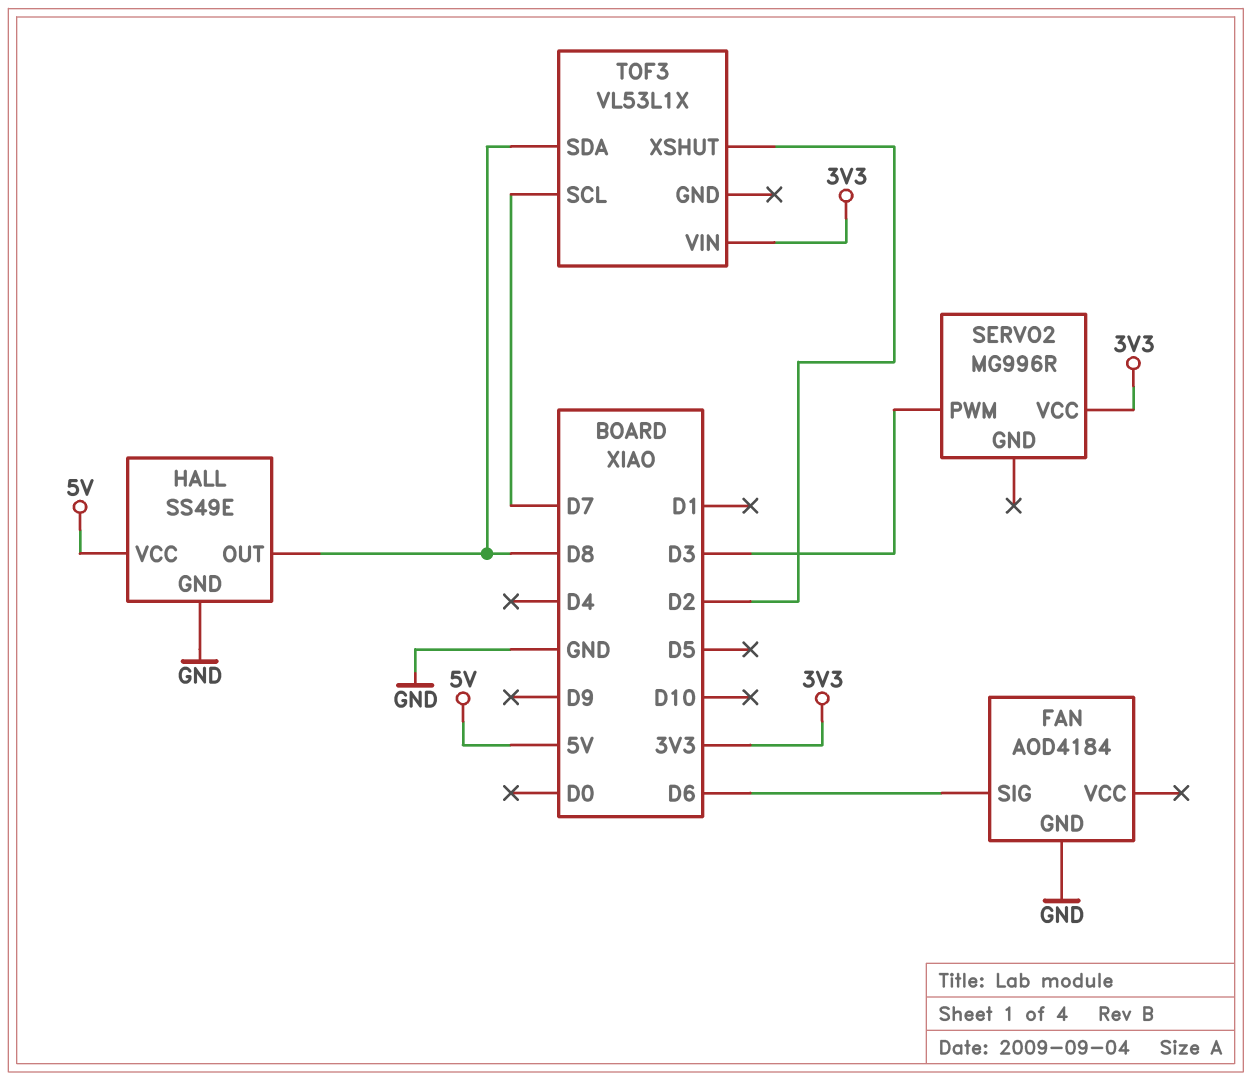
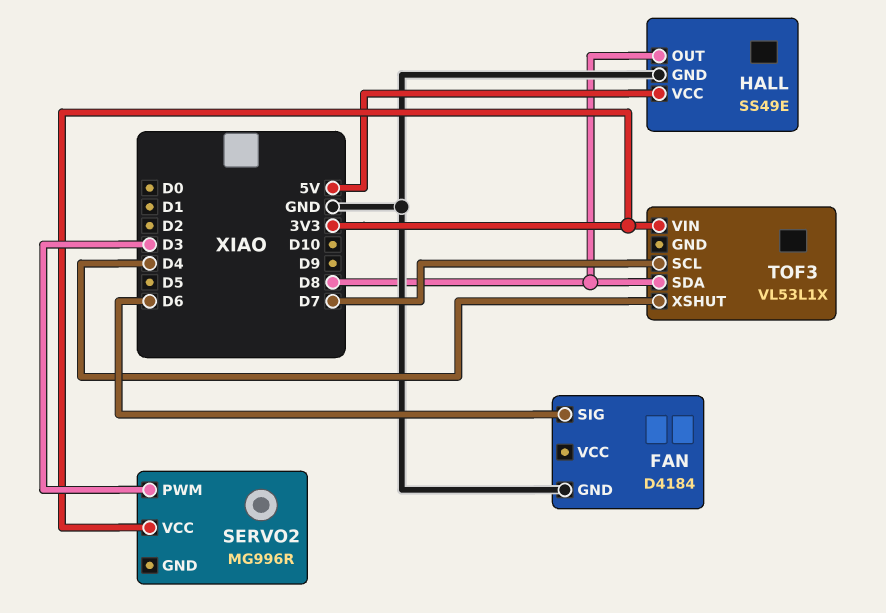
FAN: AOD4184 -> D4184
TOF3 pin XSHUT: D2 -> D4

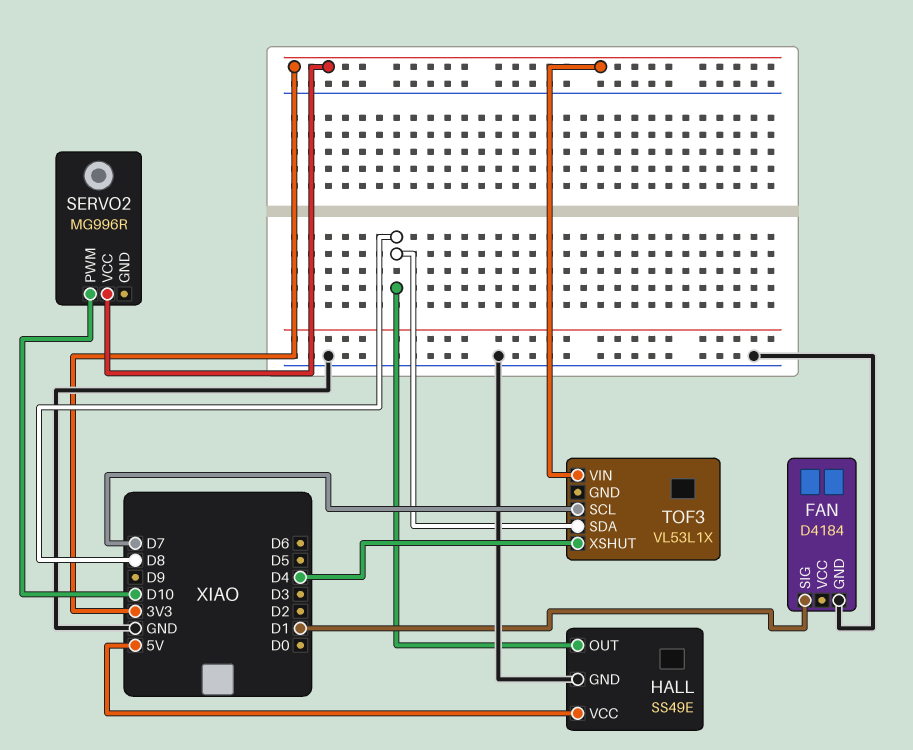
FAN pin SIG: D6 -> D1
SERVO2 pin PWM: D3 -> D10

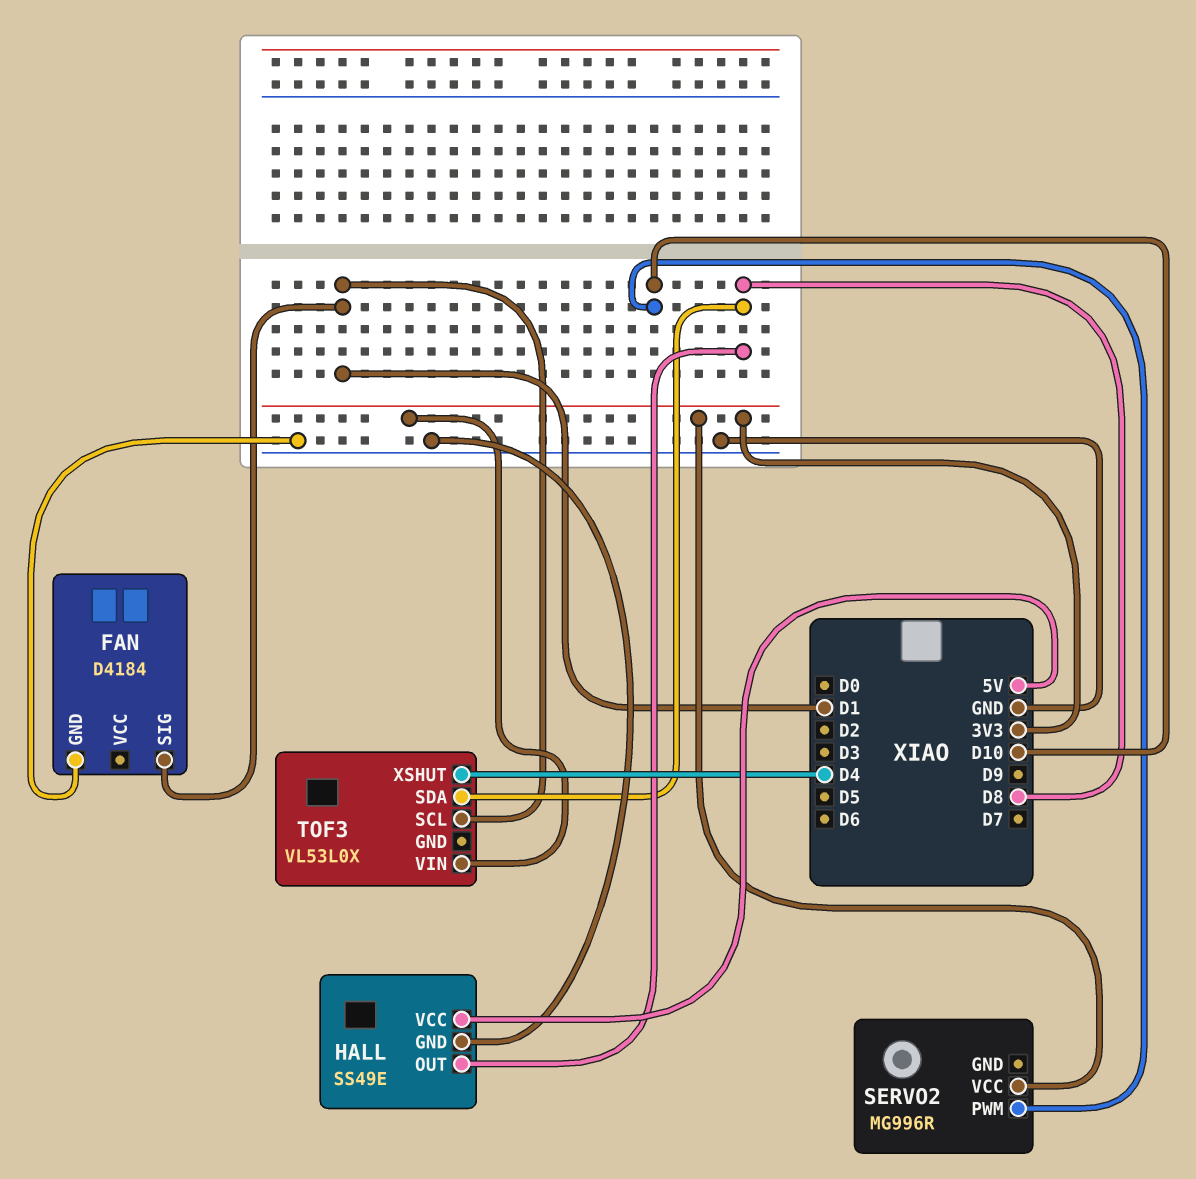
TOF3: VL53L1X -> VL53L0X
TOF3 pin SCL: D7 -> D1

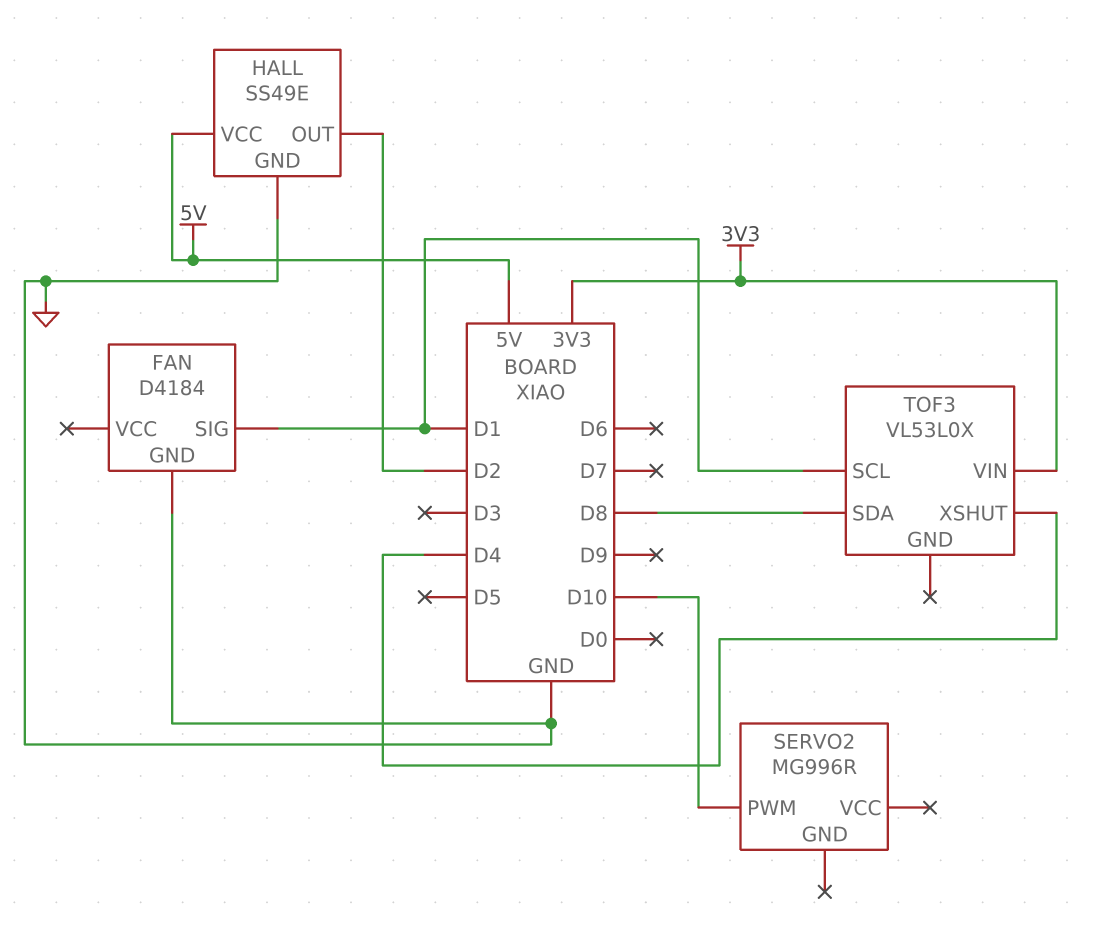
HALL pin OUT: D8 -> D2
SERVO2 pin VCC: 3V3 -> none

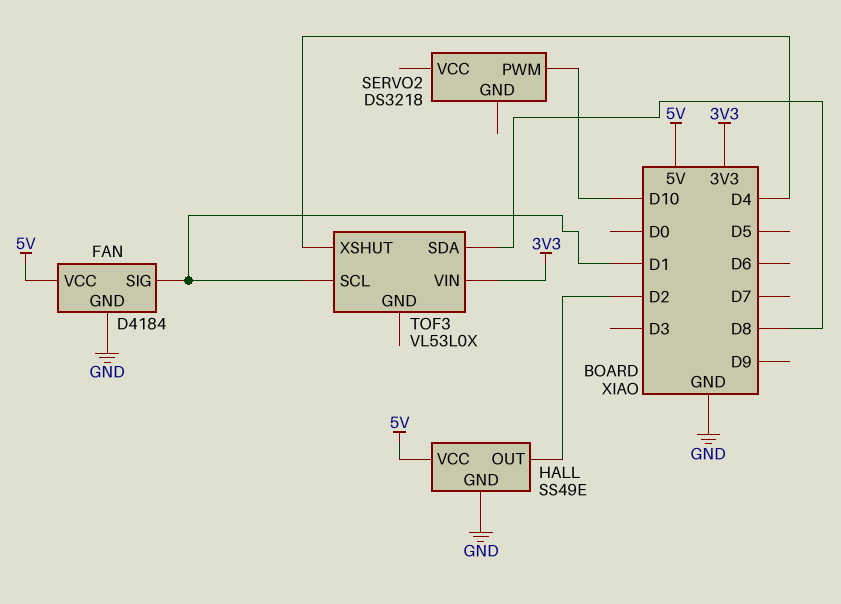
FAN pin VCC: none -> 5V
SERVO2: MG996R -> DS3218

